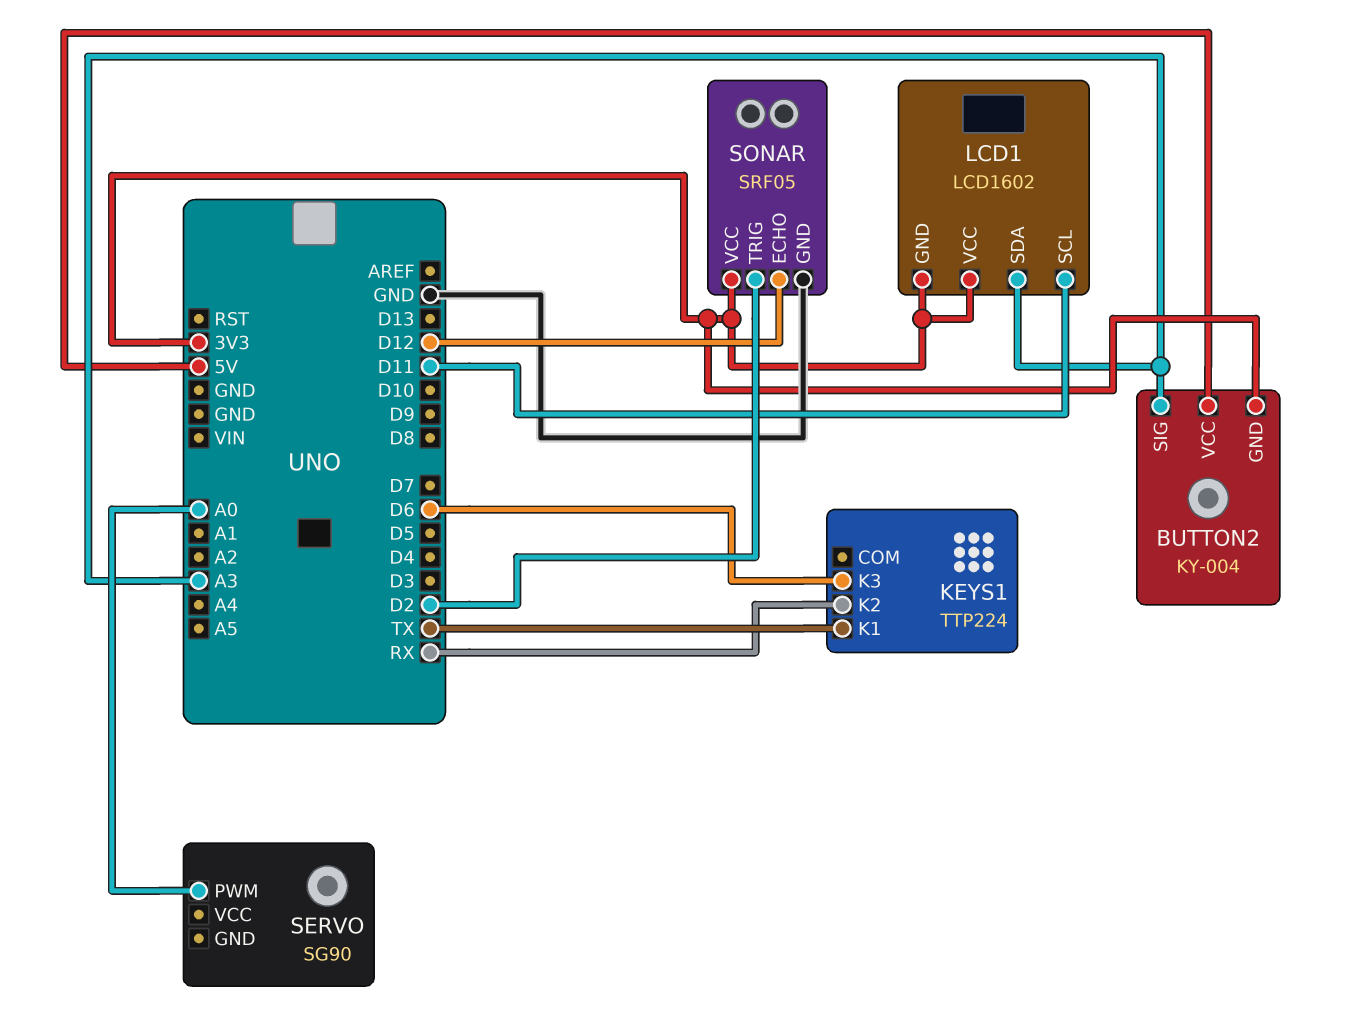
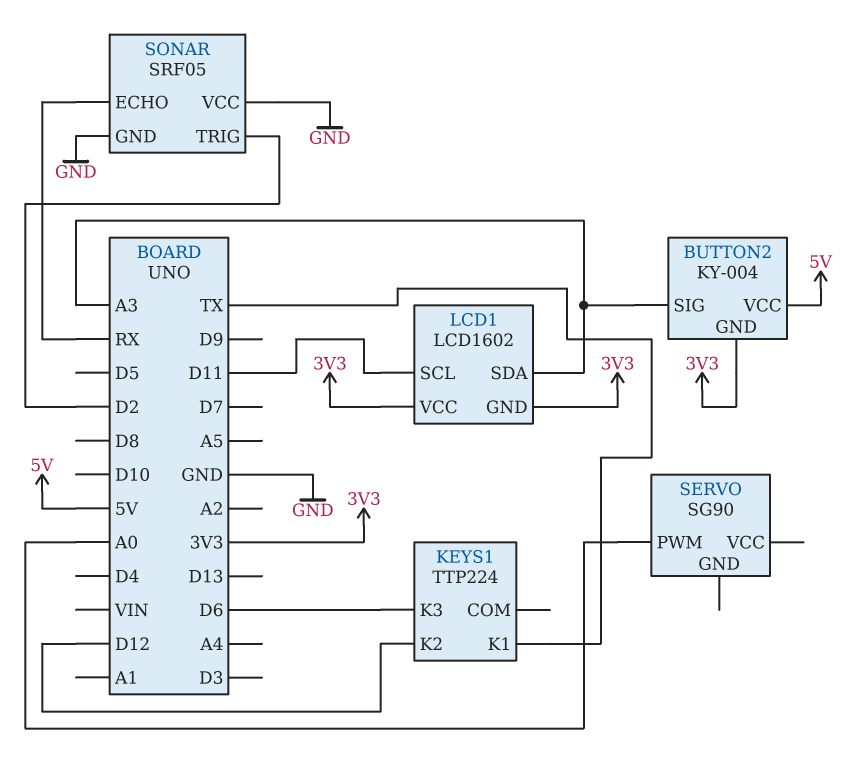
KEYS1 pin K2: RX -> D12
SONAR pin ECHO: D12 -> RX
SONAR pin VCC: 3V3 -> GND

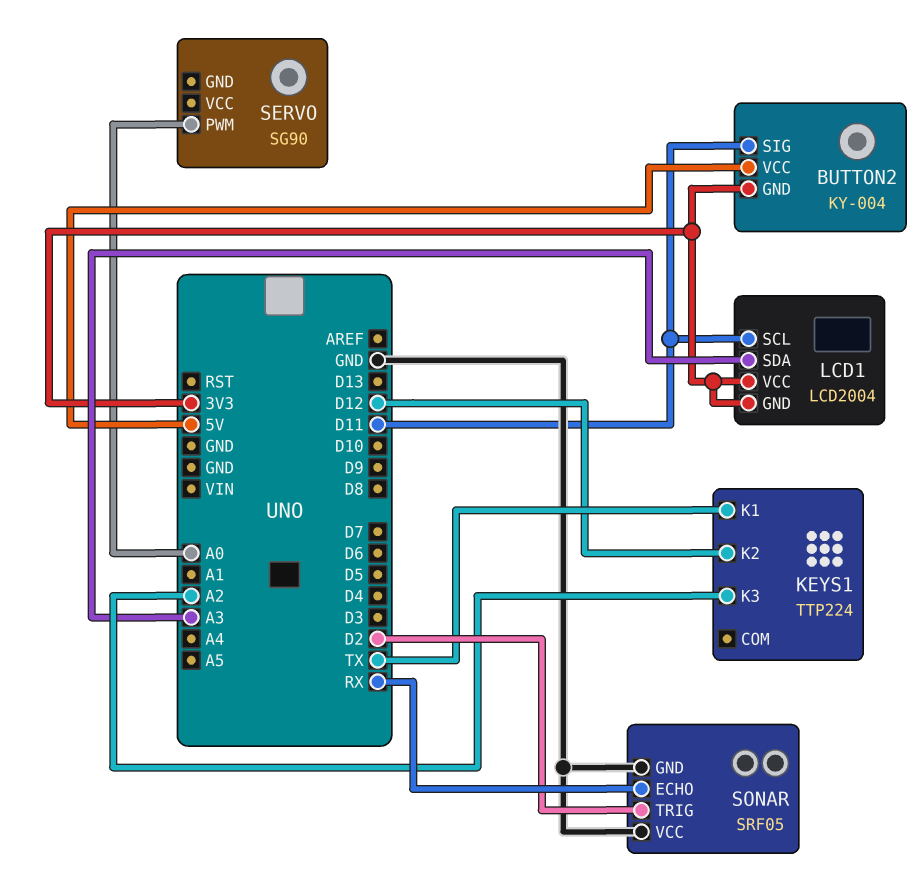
BUTTON2 pin SIG: A3 -> D11
KEYS1 pin K3: D6 -> A2
LCD1: LCD1602 -> LCD2004

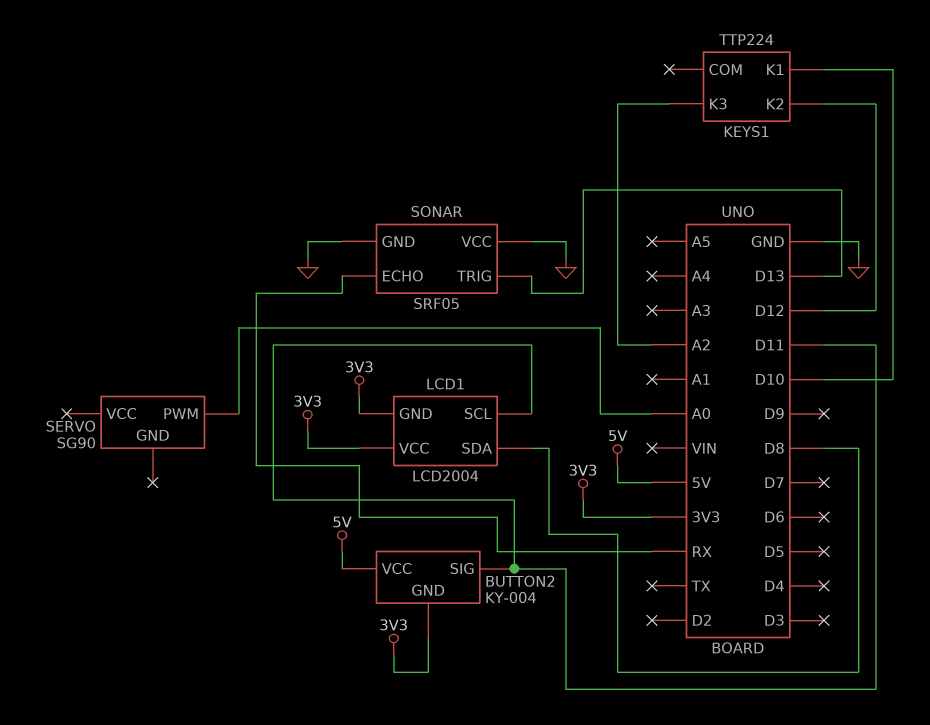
KEYS1 pin K1: TX -> D10
LCD1 pin SDA: A3 -> D8
SONAR pin TRIG: D2 -> D13

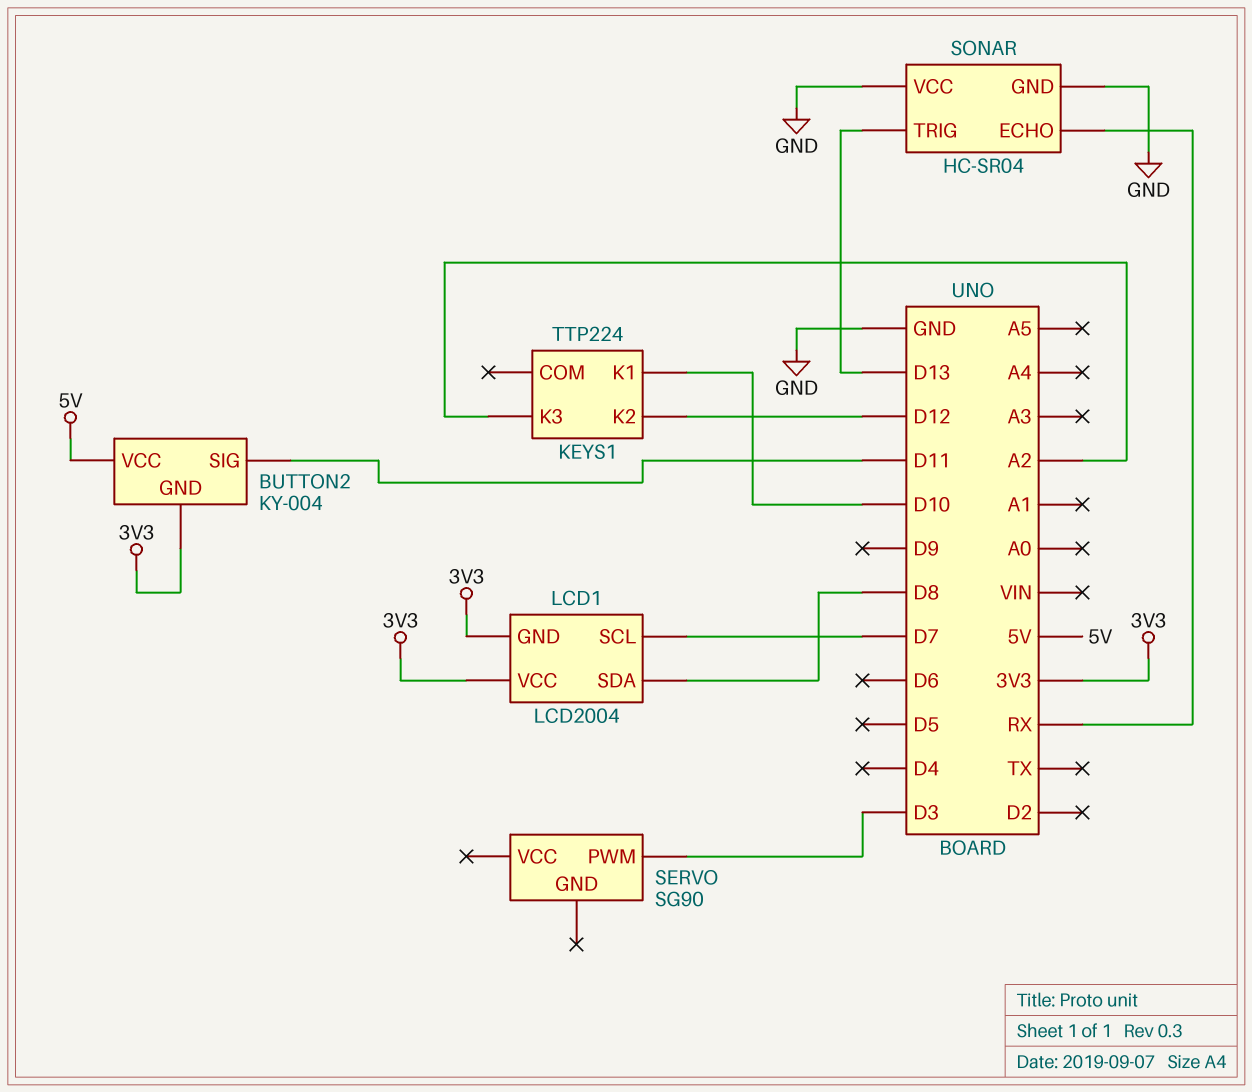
LCD1 pin SCL: D11 -> D7
SERVO pin PWM: A0 -> D3
SONAR: SRF05 -> HC-SR04

